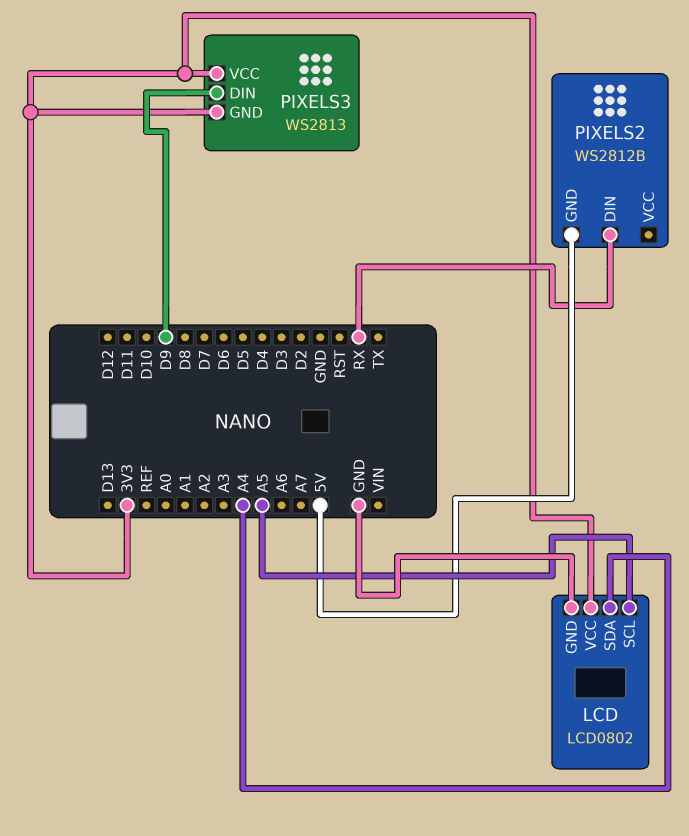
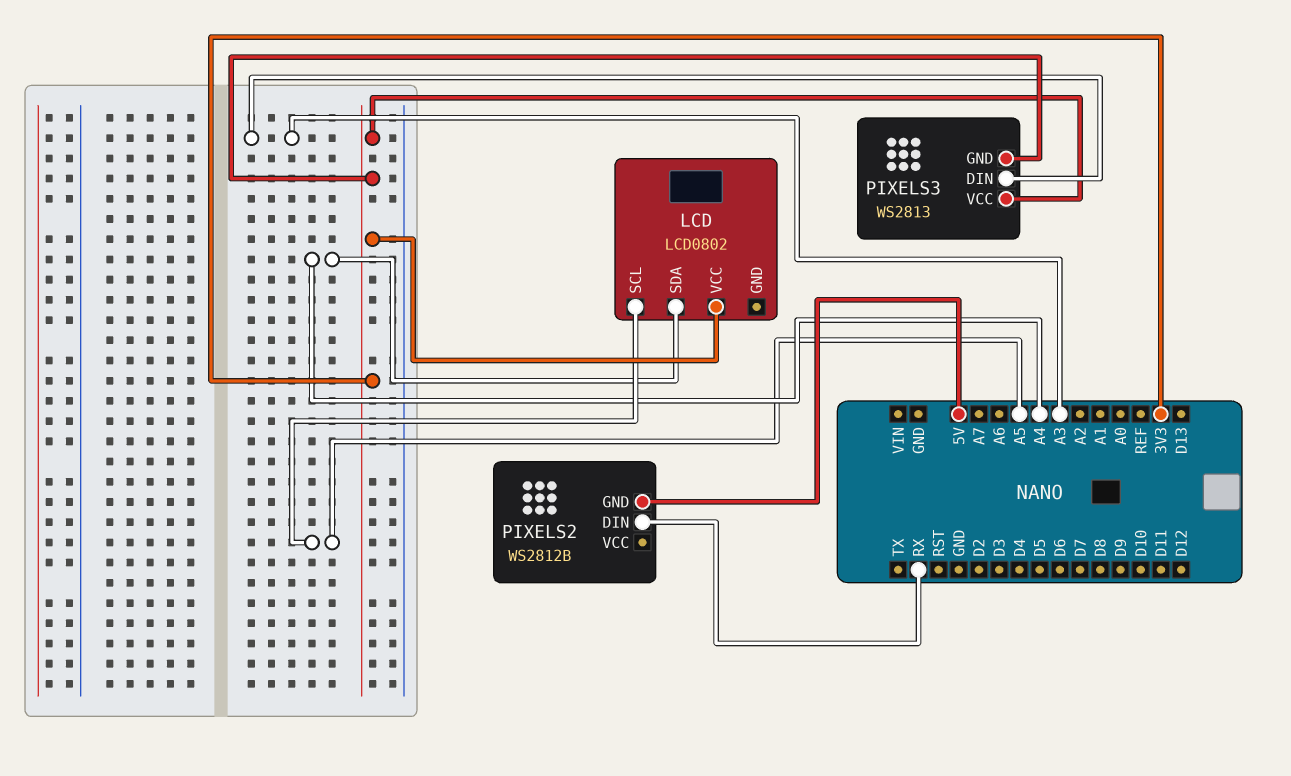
LCD pin GND: GND -> none
PIXELS3 pin DIN: D9 -> A3

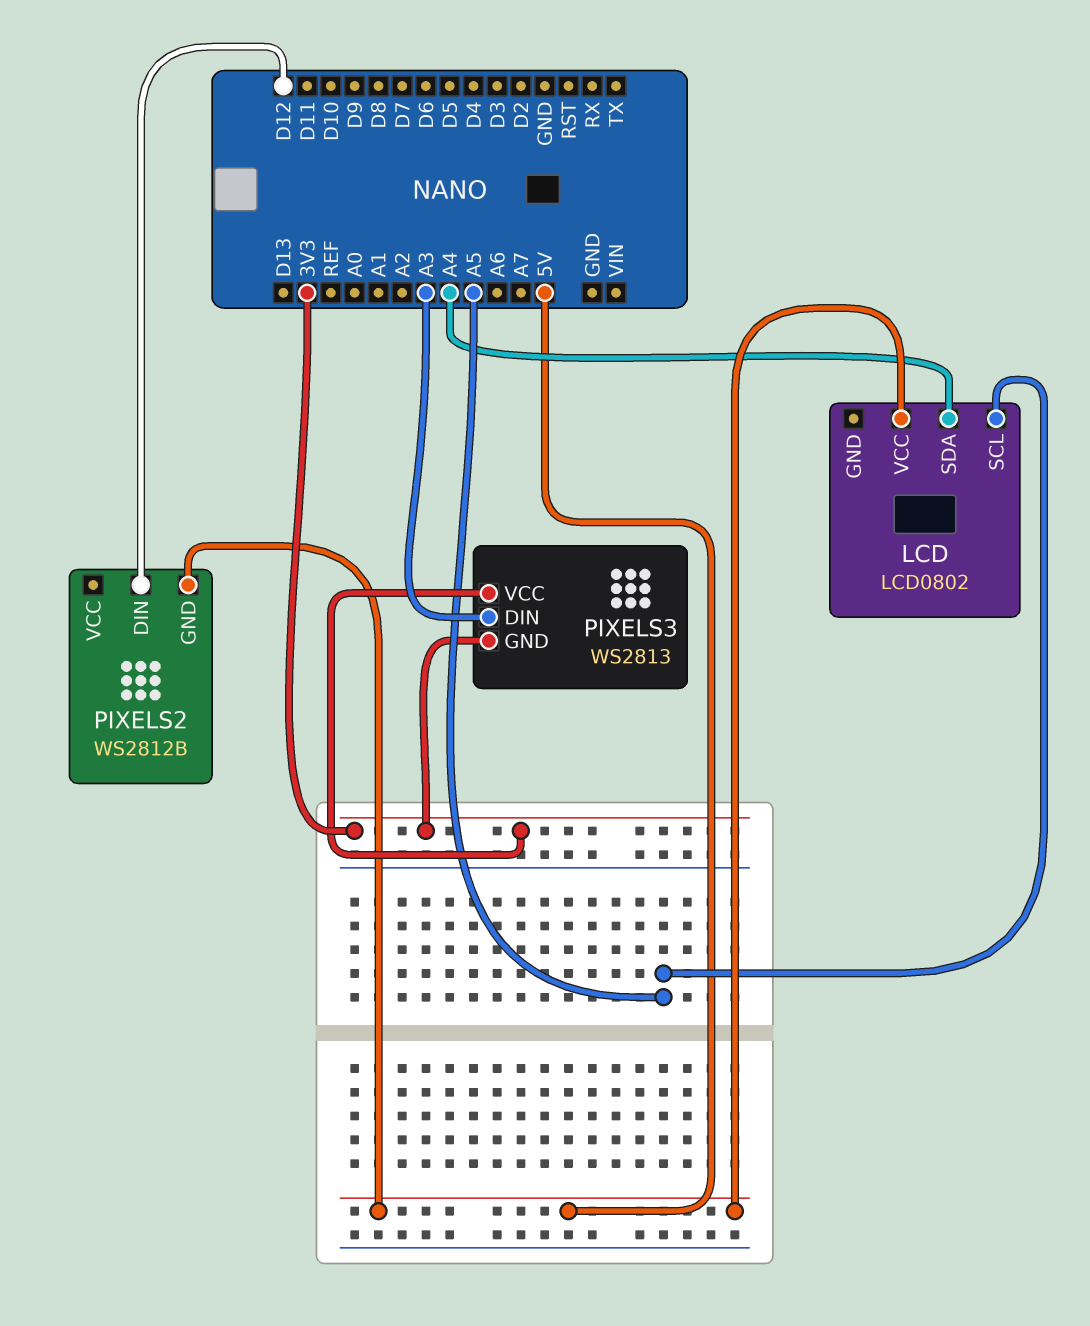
LCD pin VCC: 3V3 -> 5V
PIXELS2 pin DIN: RX -> D12

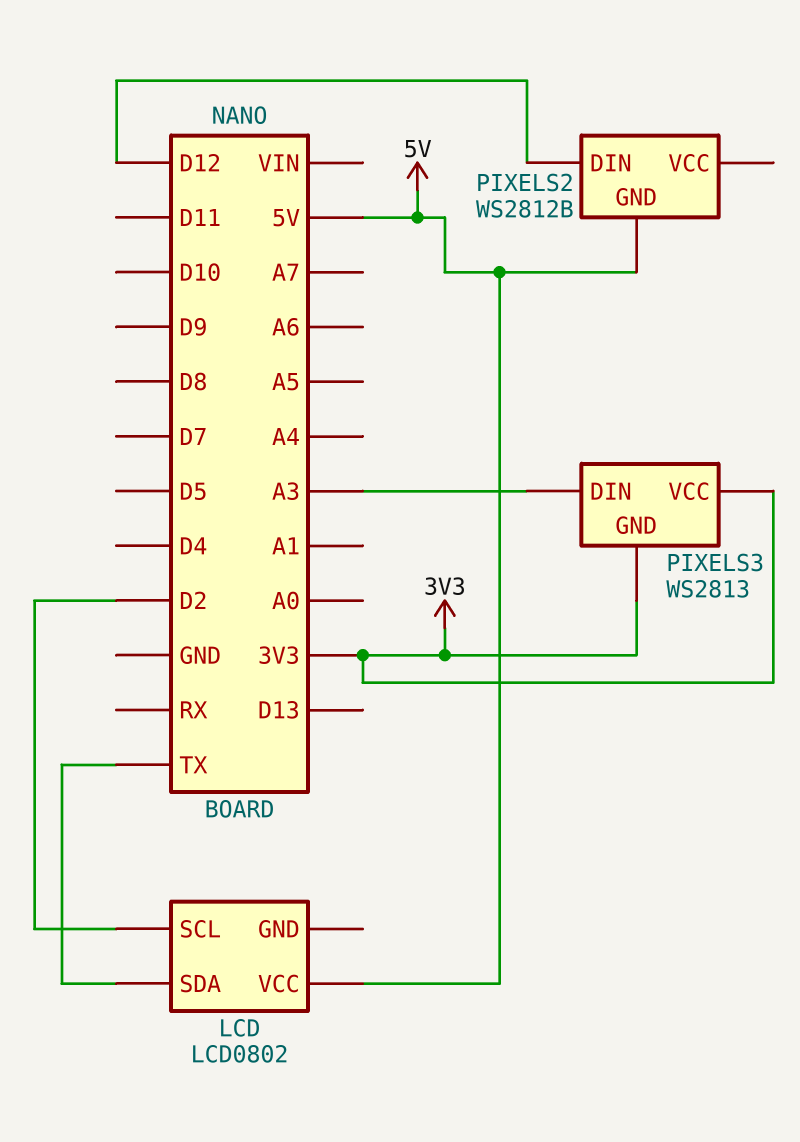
LCD pin SCL: A5 -> D2
LCD pin SDA: A4 -> TX

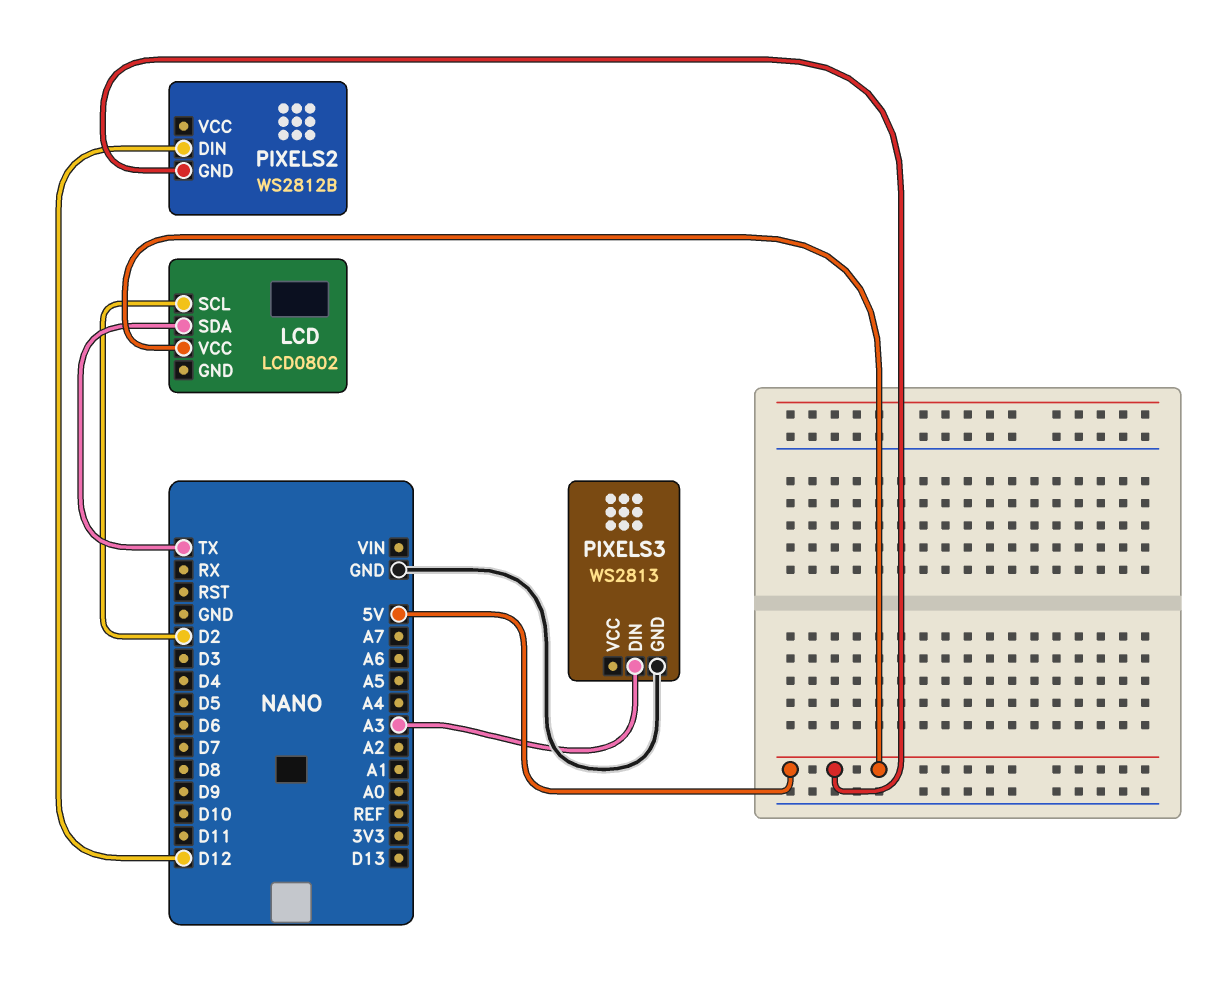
PIXELS3 pin GND: 3V3 -> GND
PIXELS3 pin VCC: 3V3 -> none

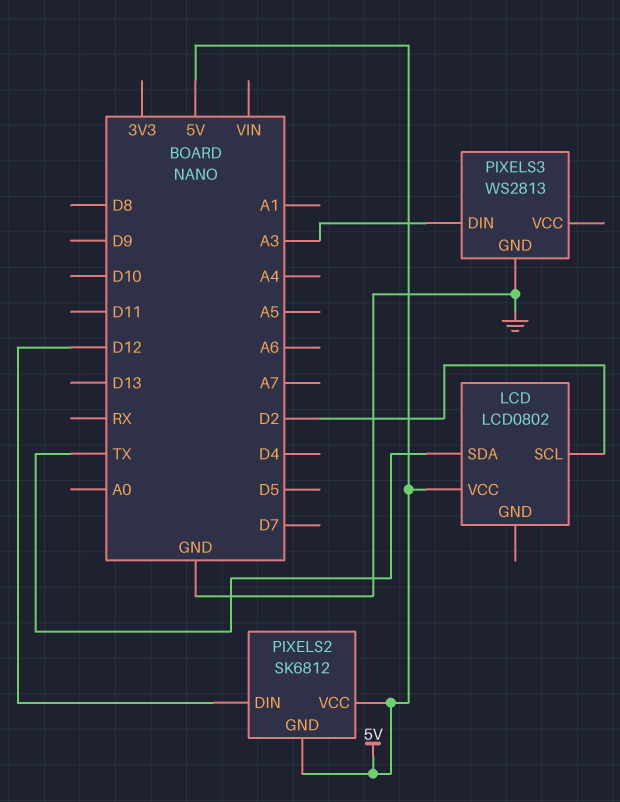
PIXELS2: WS2812B -> SK6812
PIXELS2 pin VCC: none -> 5V

